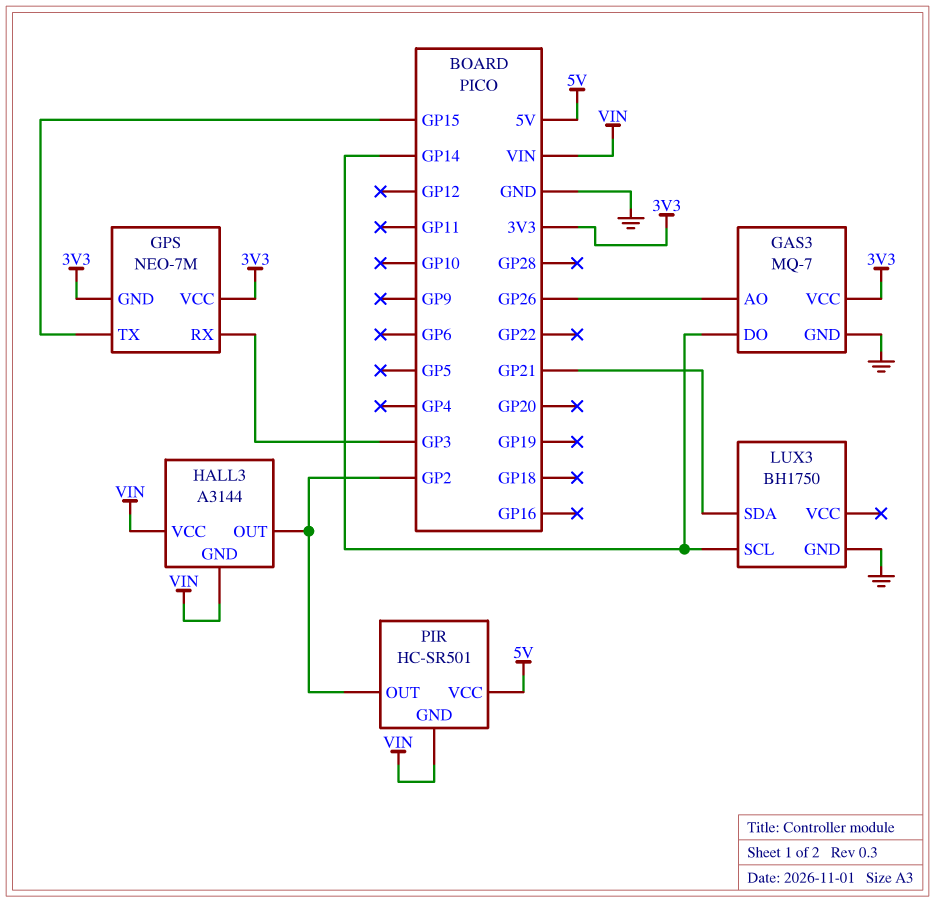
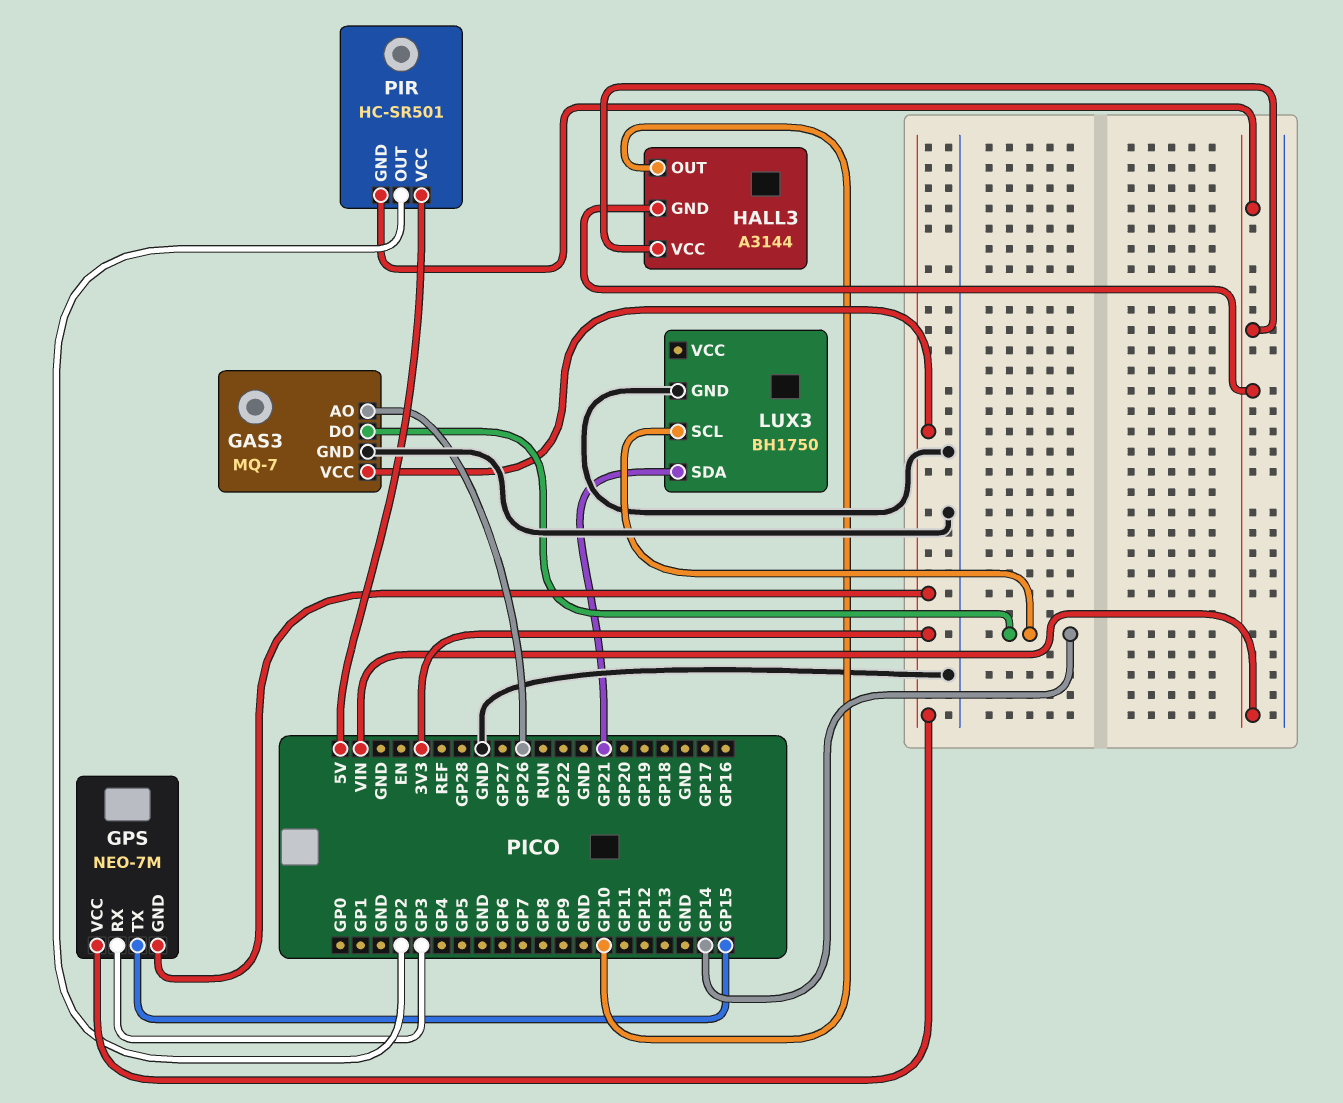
HALL3 pin OUT: GP2 -> GP10

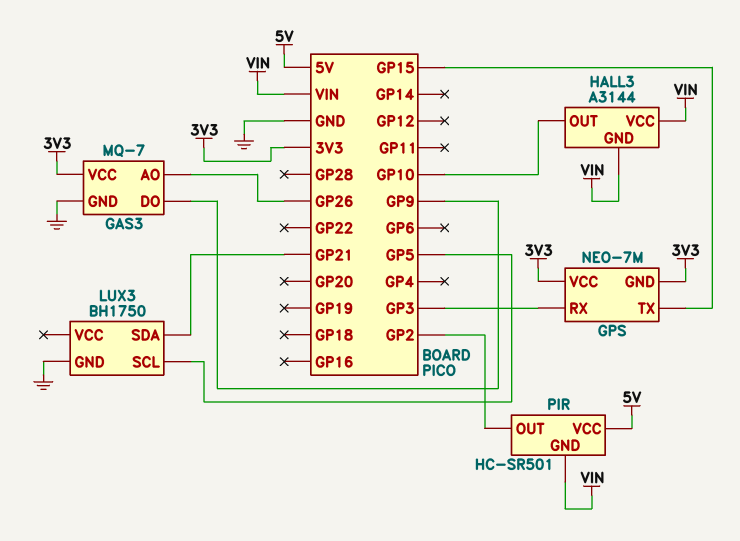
GAS3 pin DO: GP14 -> GP9
LUX3 pin SCL: GP14 -> GP5

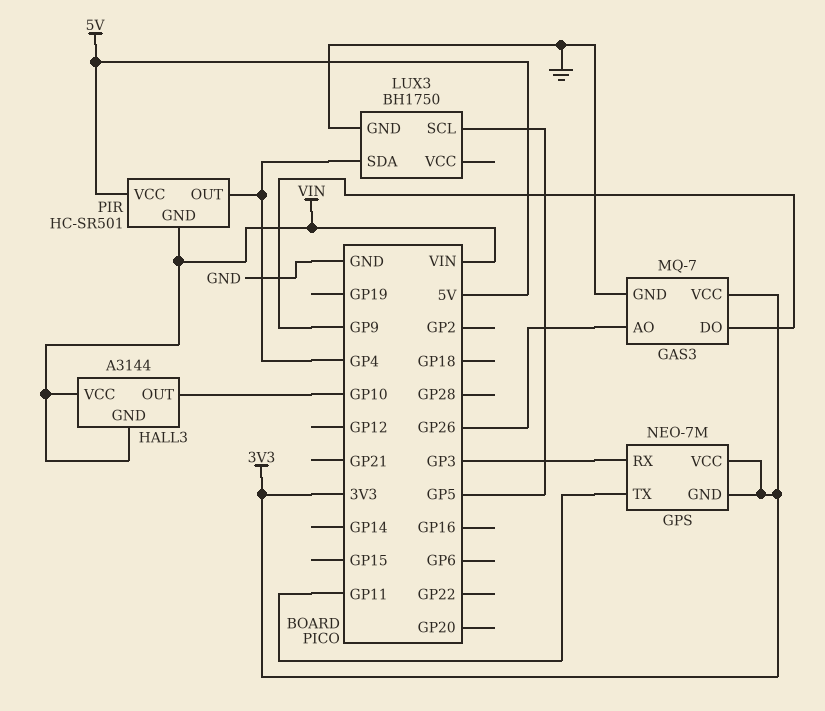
GPS pin TX: GP15 -> GP11
LUX3 pin SDA: GP21 -> GP4
PIR pin OUT: GP2 -> GP4

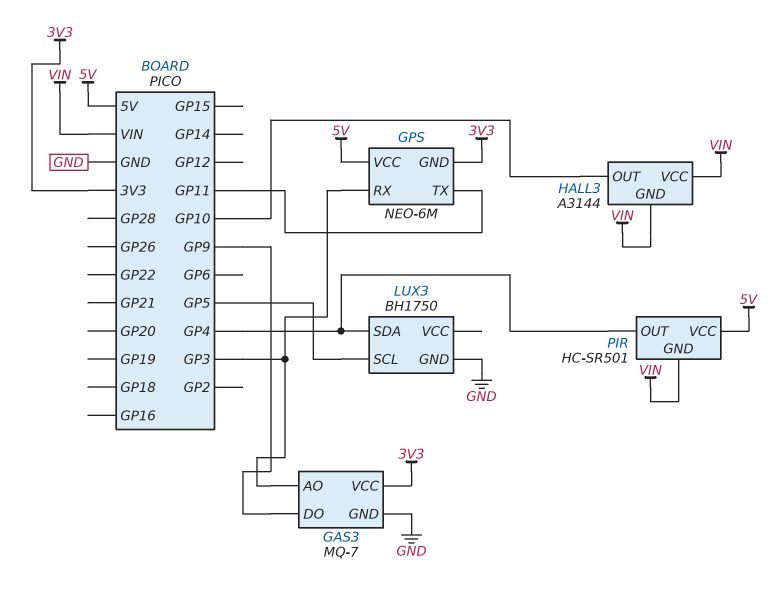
GAS3 pin AO: GP26 -> GP3
GPS: NEO-7M -> NEO-6M
GPS pin VCC: 3V3 -> 5V

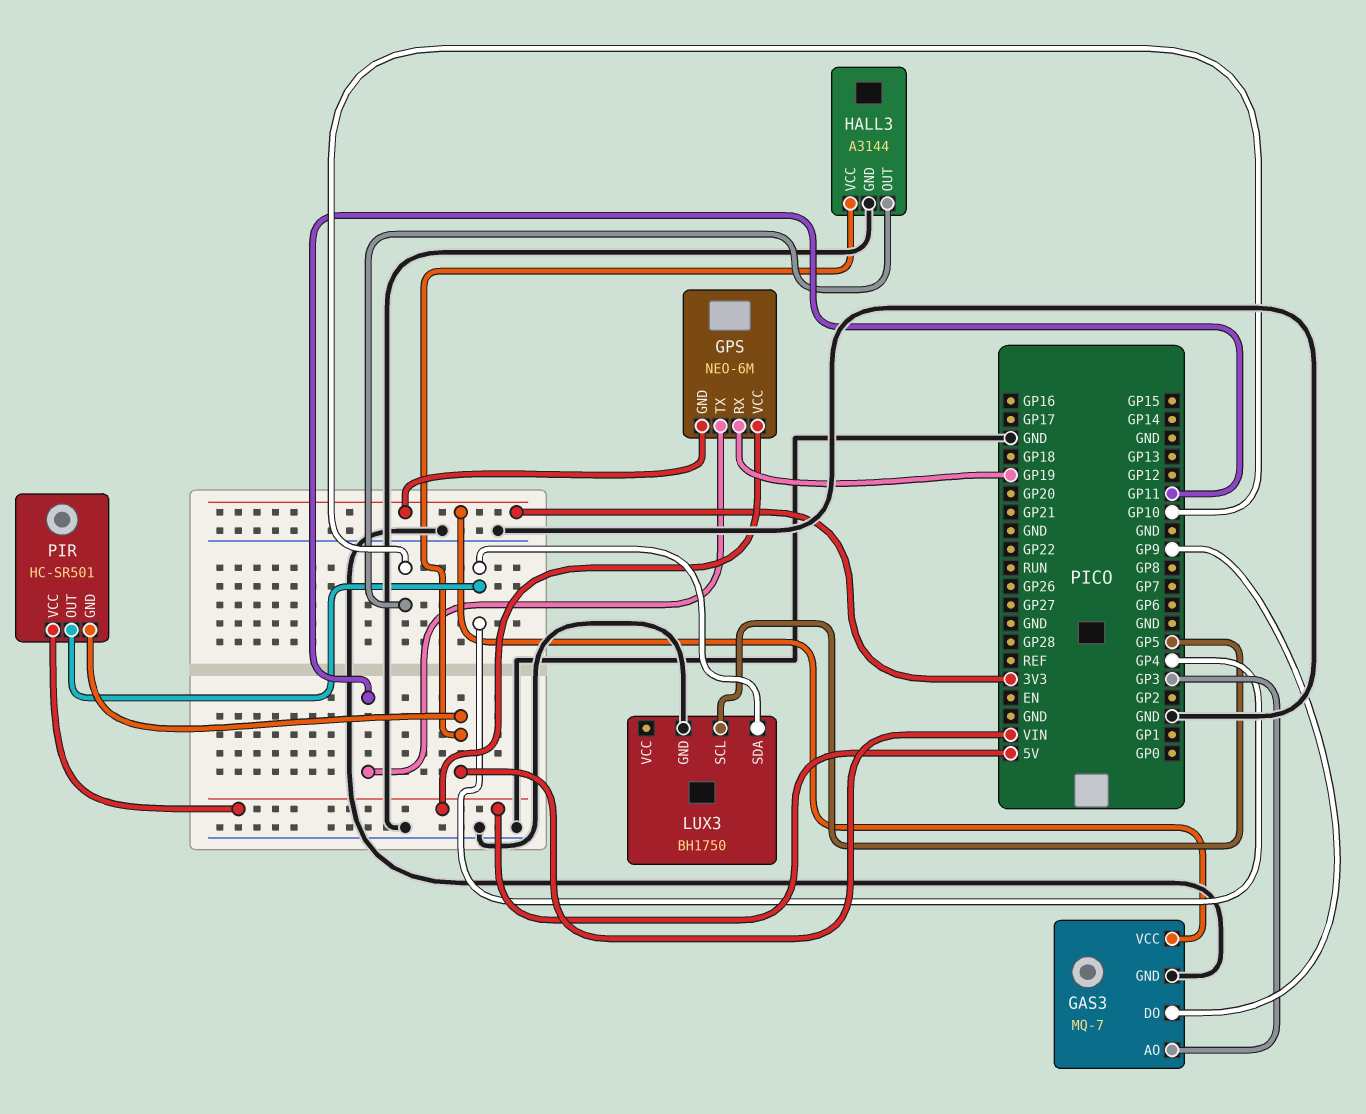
GPS pin RX: GP3 -> GP19
HALL3 pin GND: VIN -> GND

